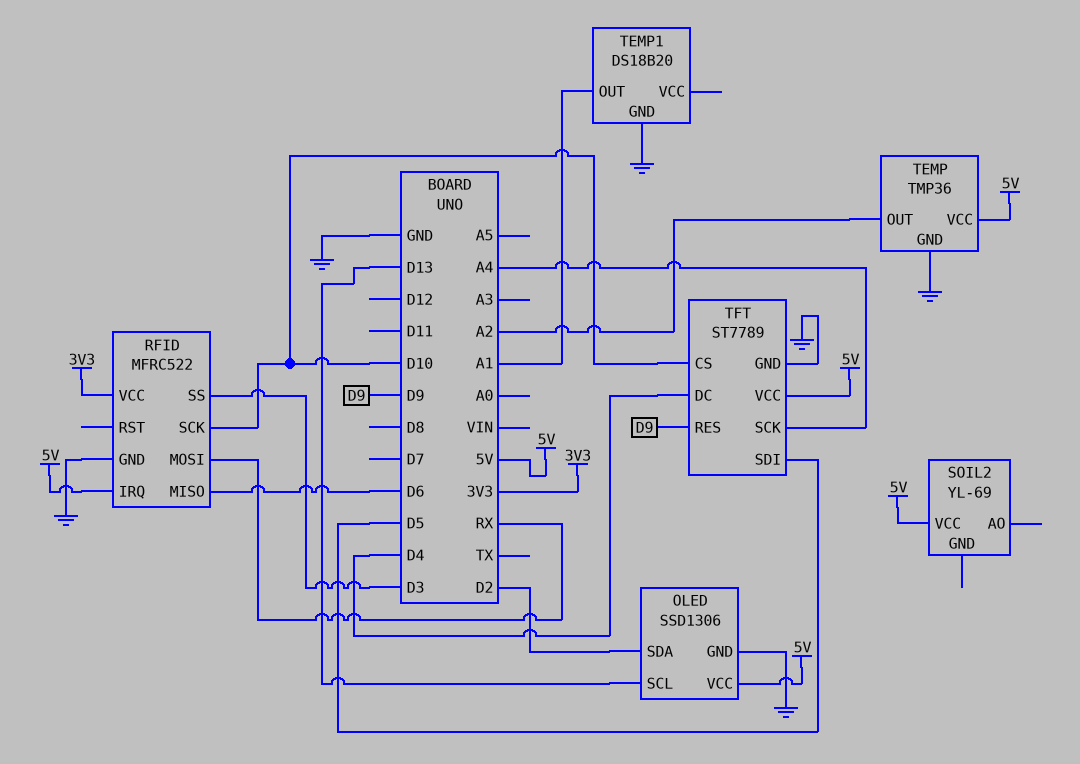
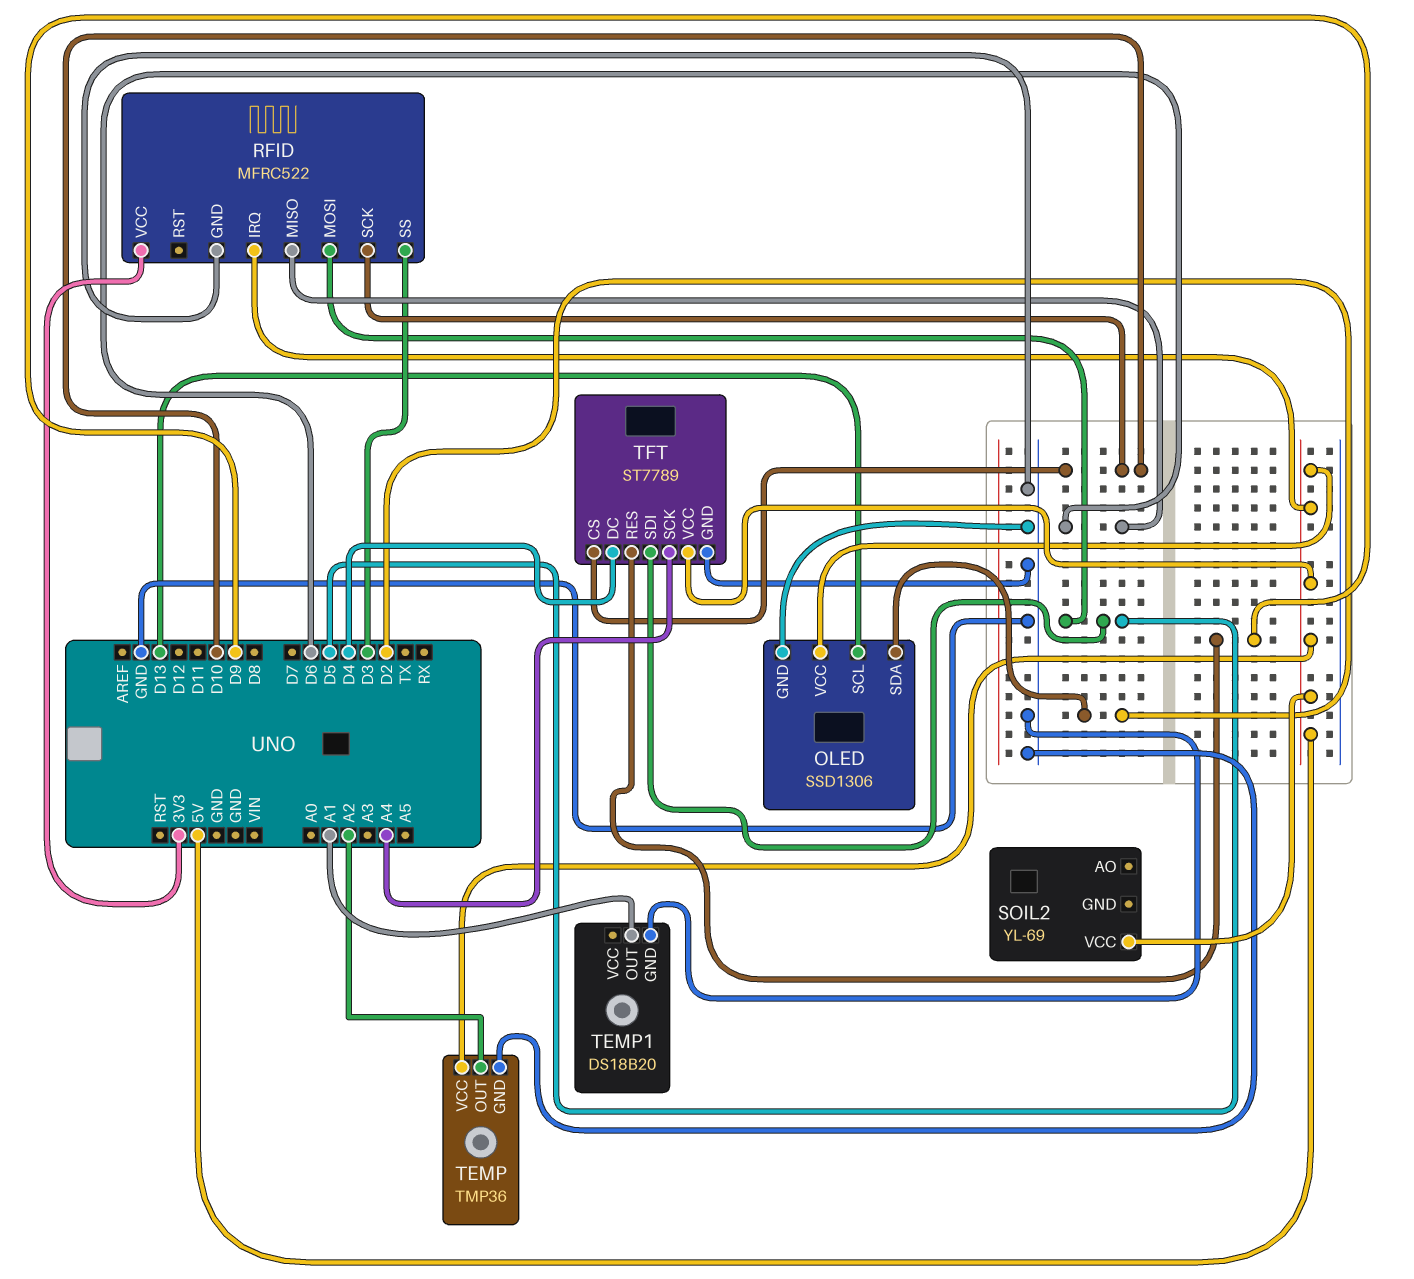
RFID pin MOSI: RX -> D5

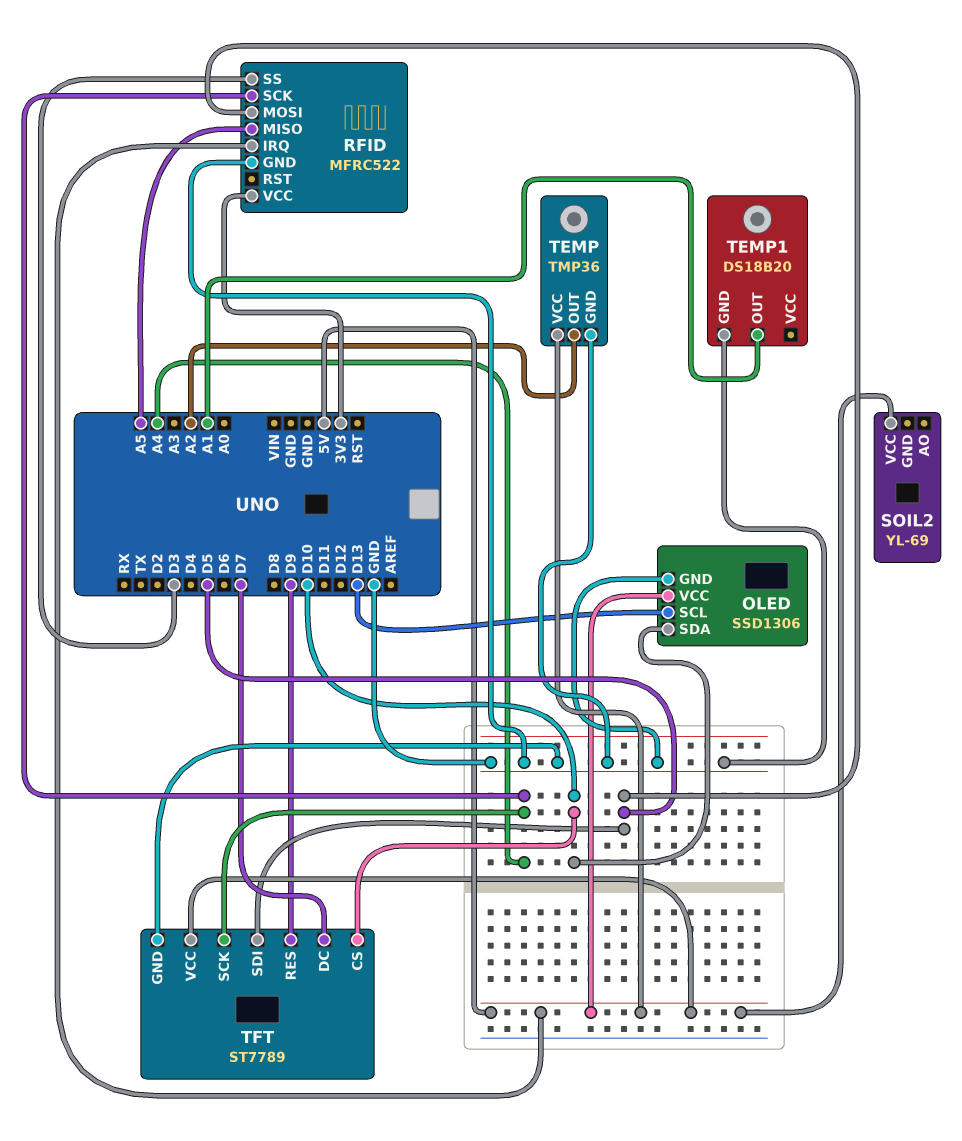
OLED pin SDA: D2 -> D10
RFID pin MISO: D6 -> A5
RFID pin SCK: D10 -> A4
TFT pin DC: D4 -> D7

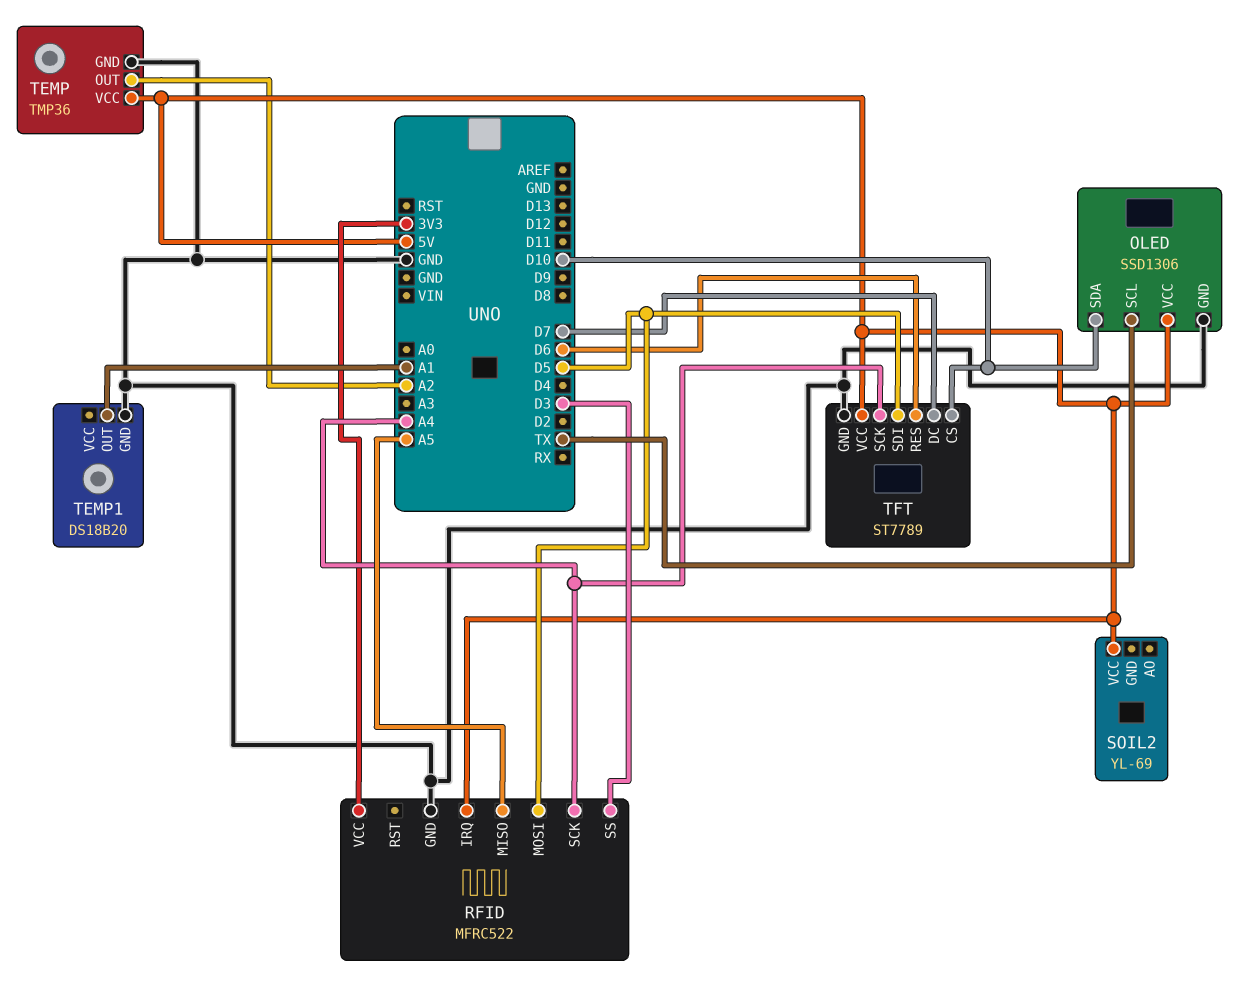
OLED pin SCL: D13 -> TX
TFT pin RES: D9 -> D6

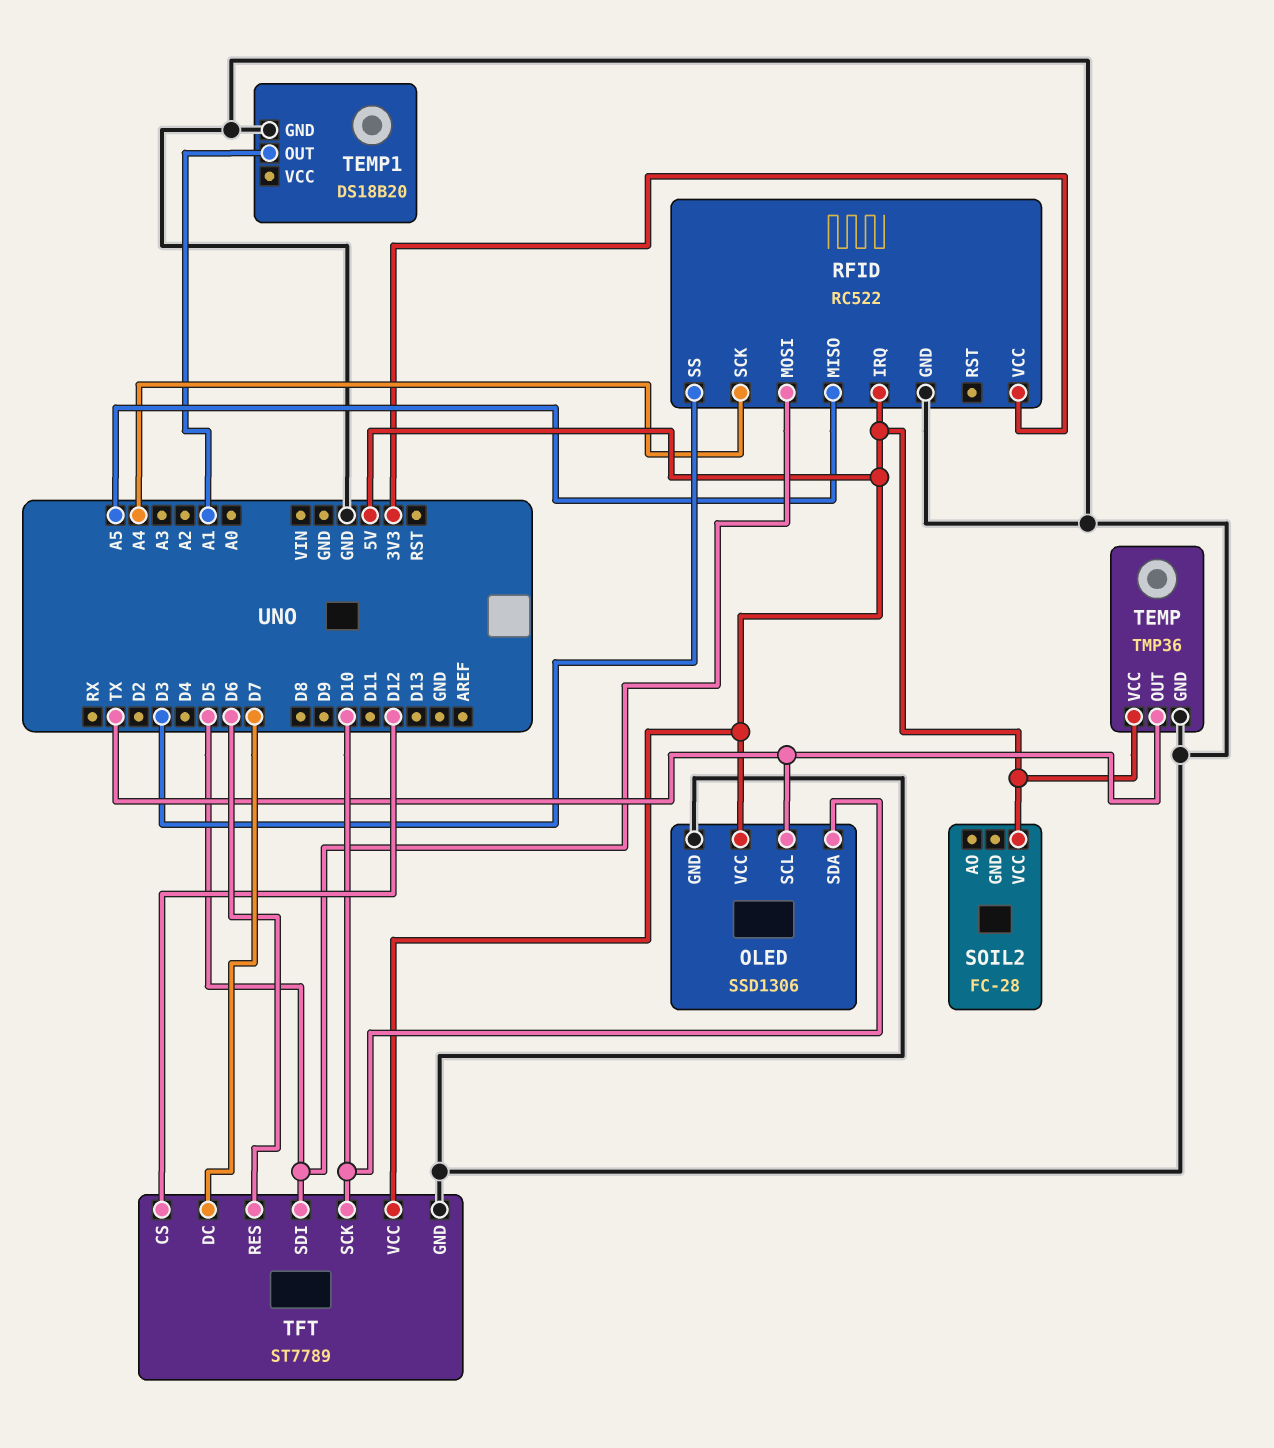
RFID: MFRC522 -> RC522
SOIL2: YL-69 -> FC-28
TEMP pin OUT: A2 -> TX
TFT pin CS: D10 -> D12
TFT pin SCK: A4 -> D10

